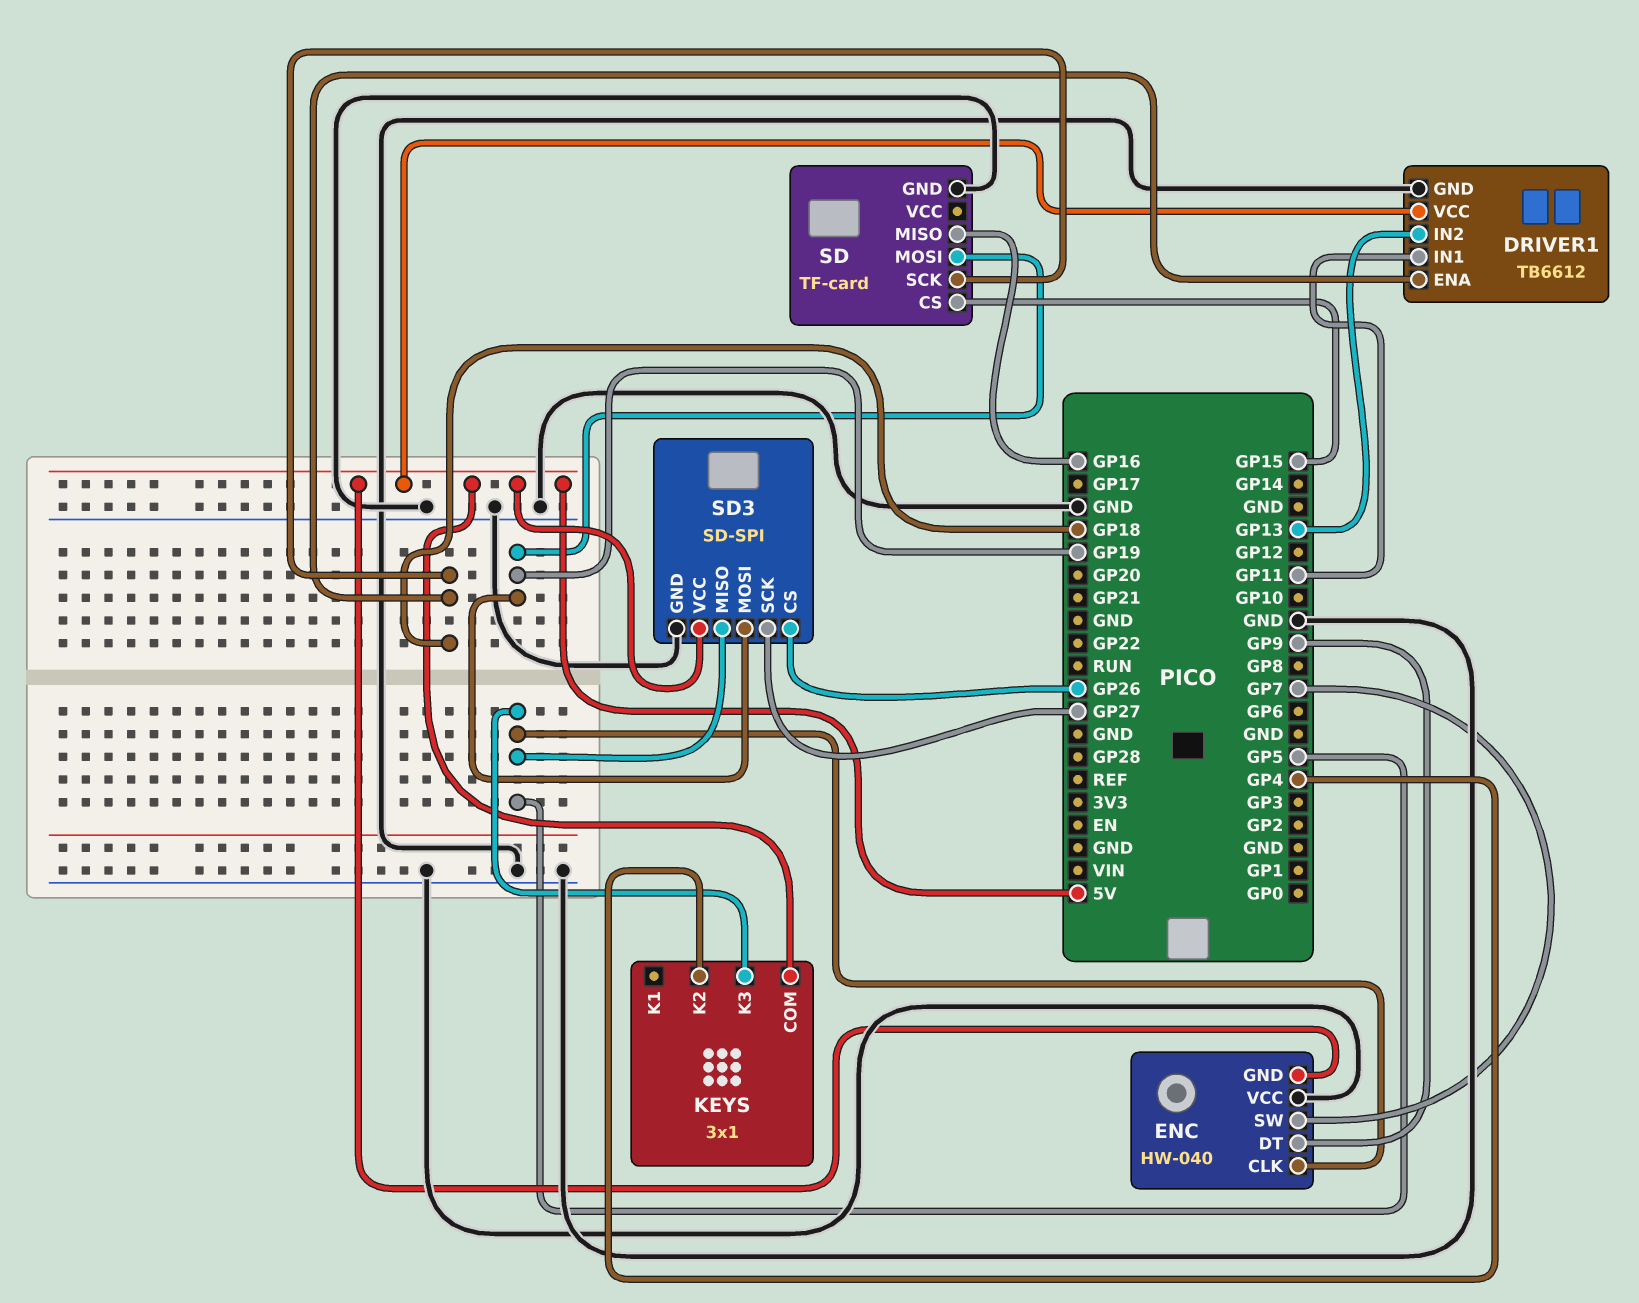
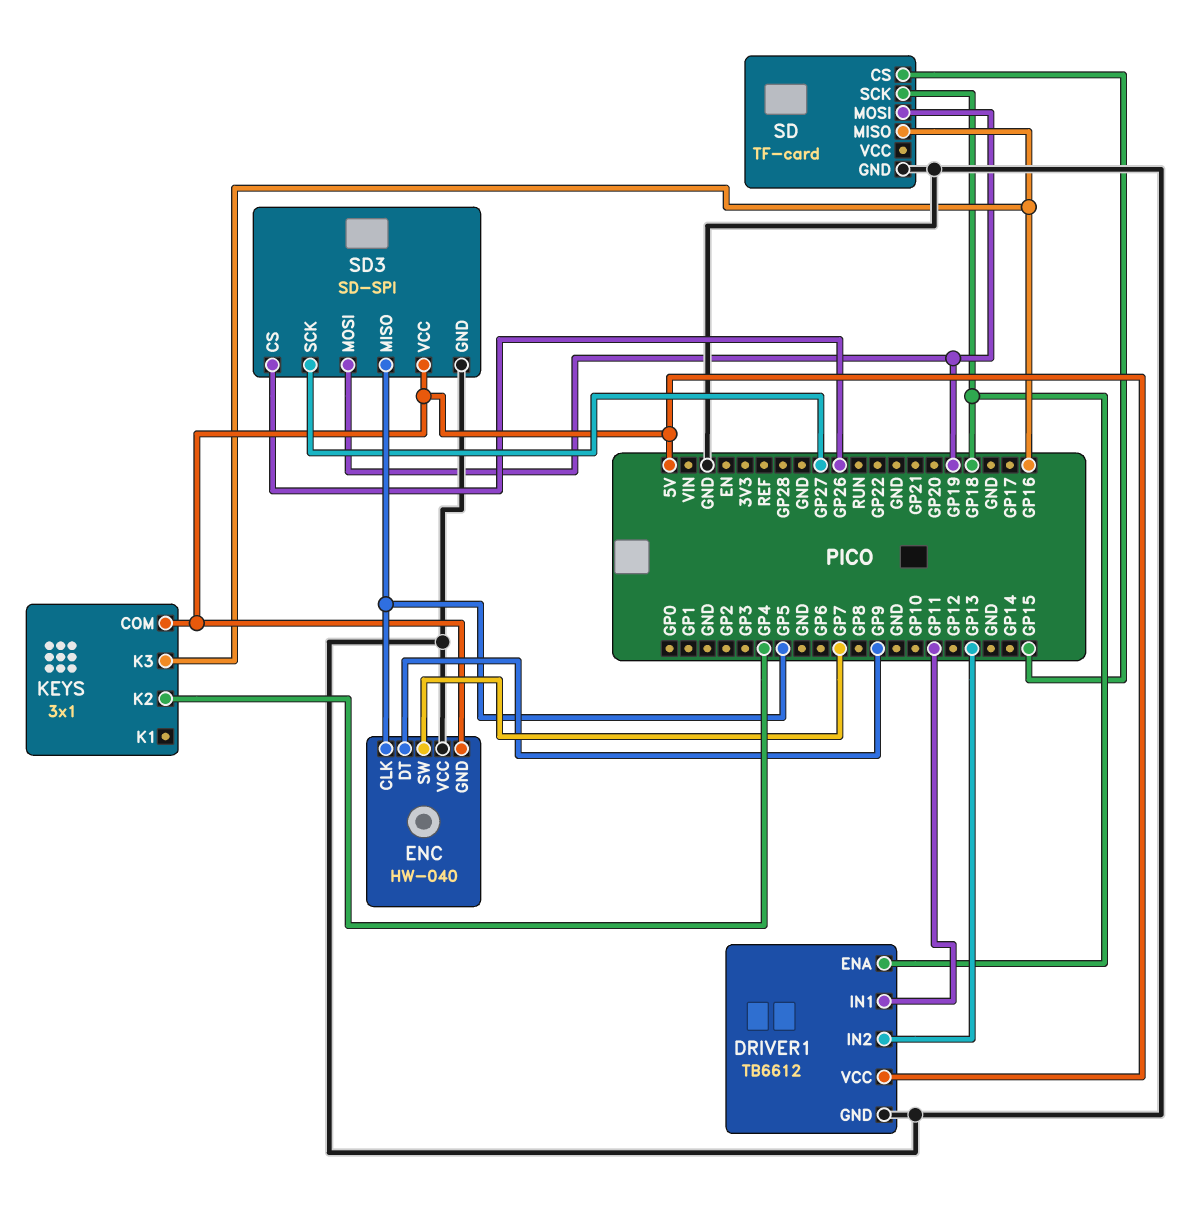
KEYS pin K3: GP5 -> GP16

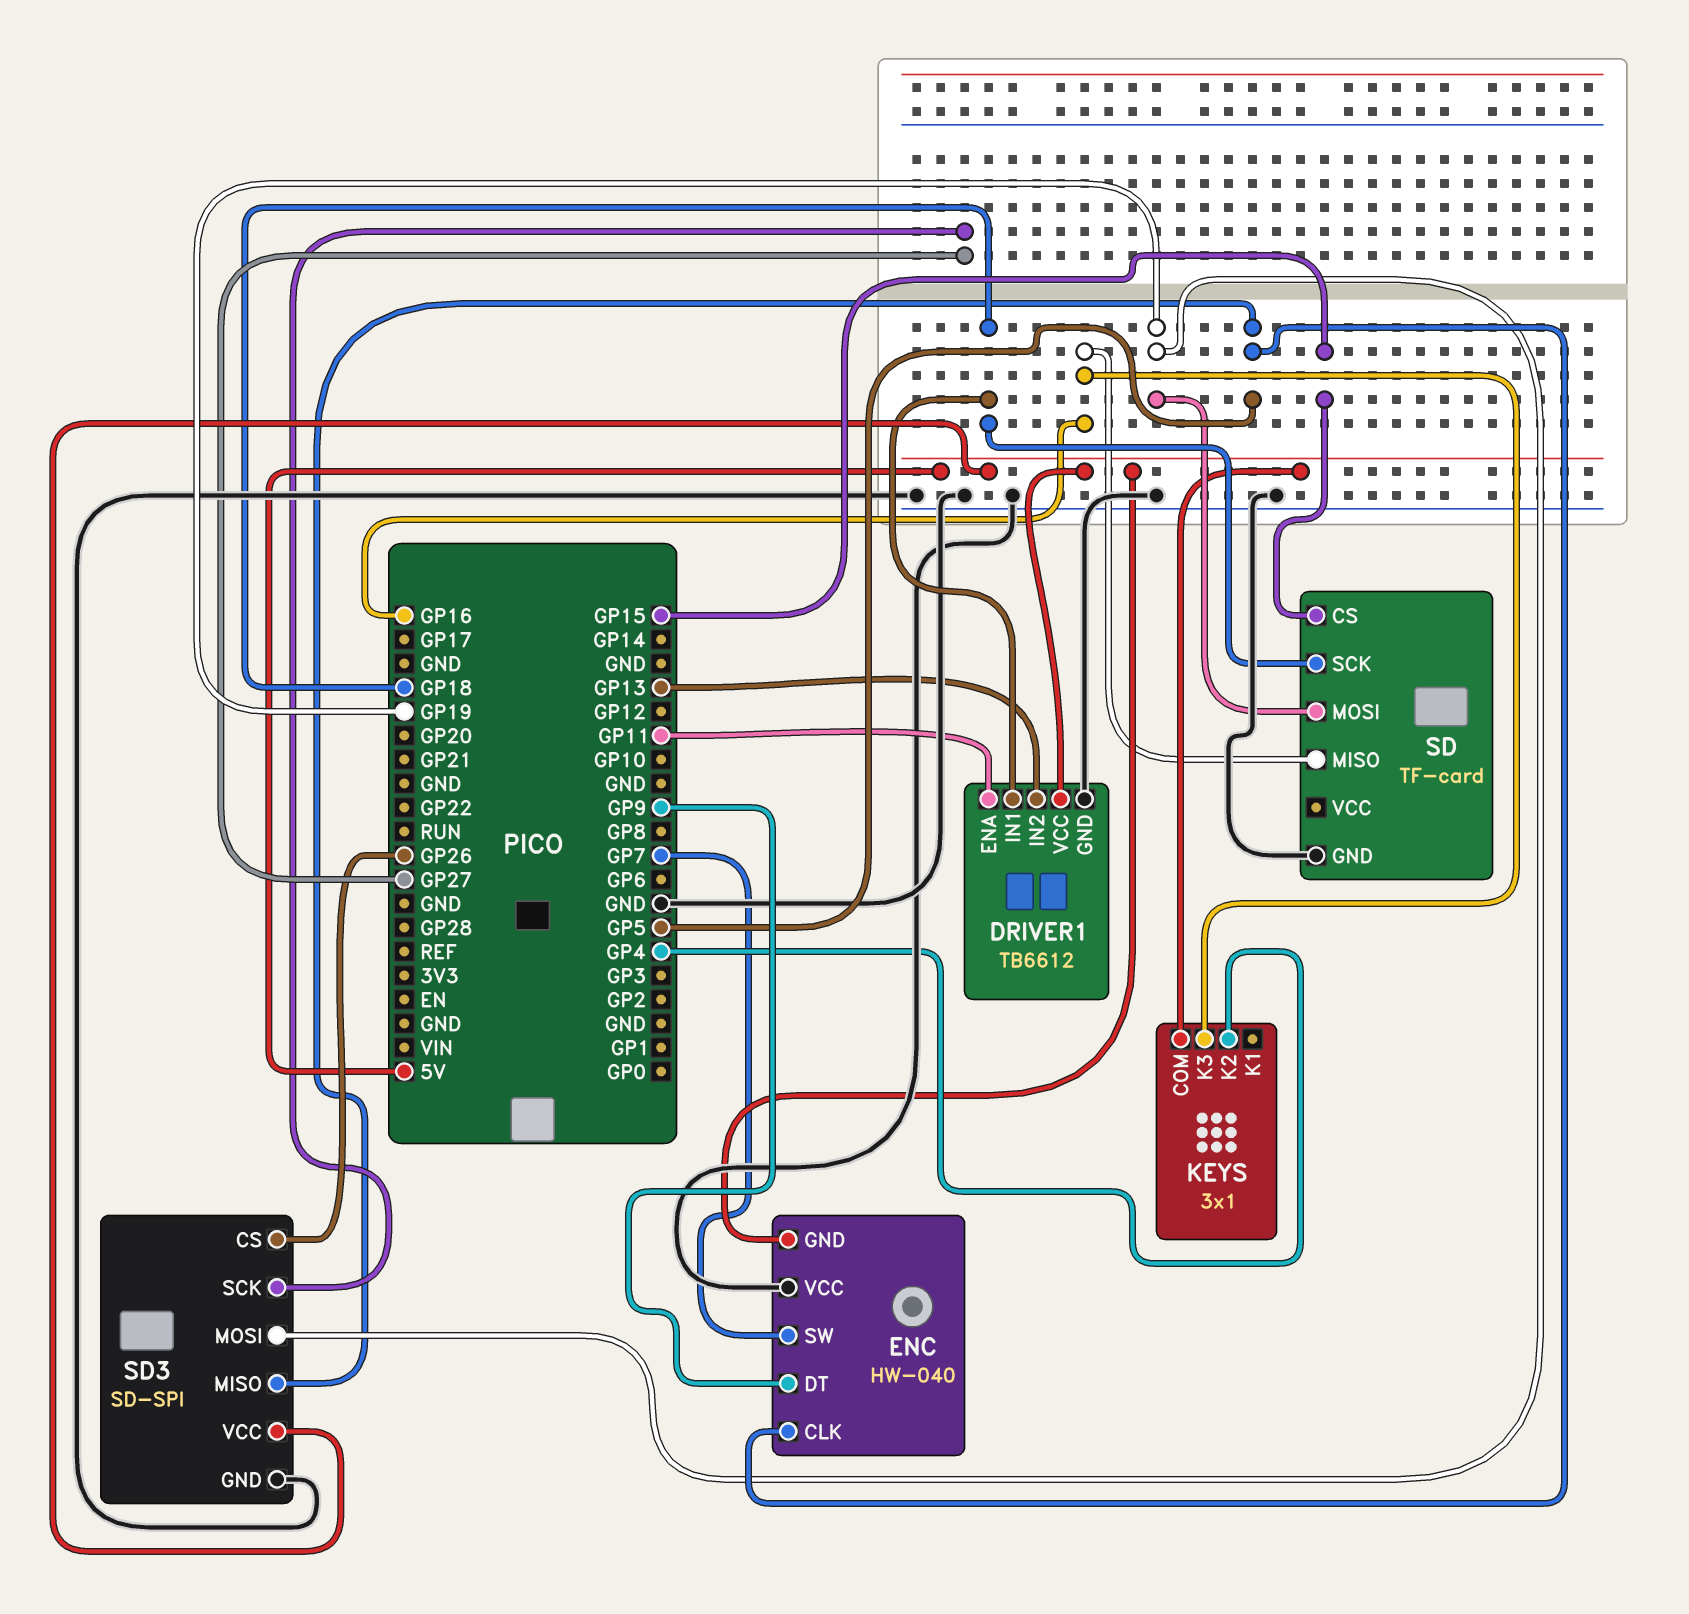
DRIVER1 pin ENA: GP18 -> GP11
DRIVER1 pin IN1: GP11 -> GP18

